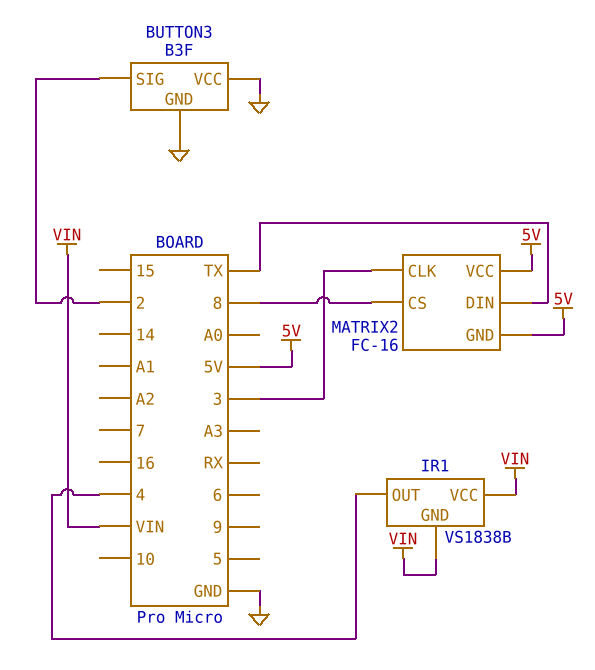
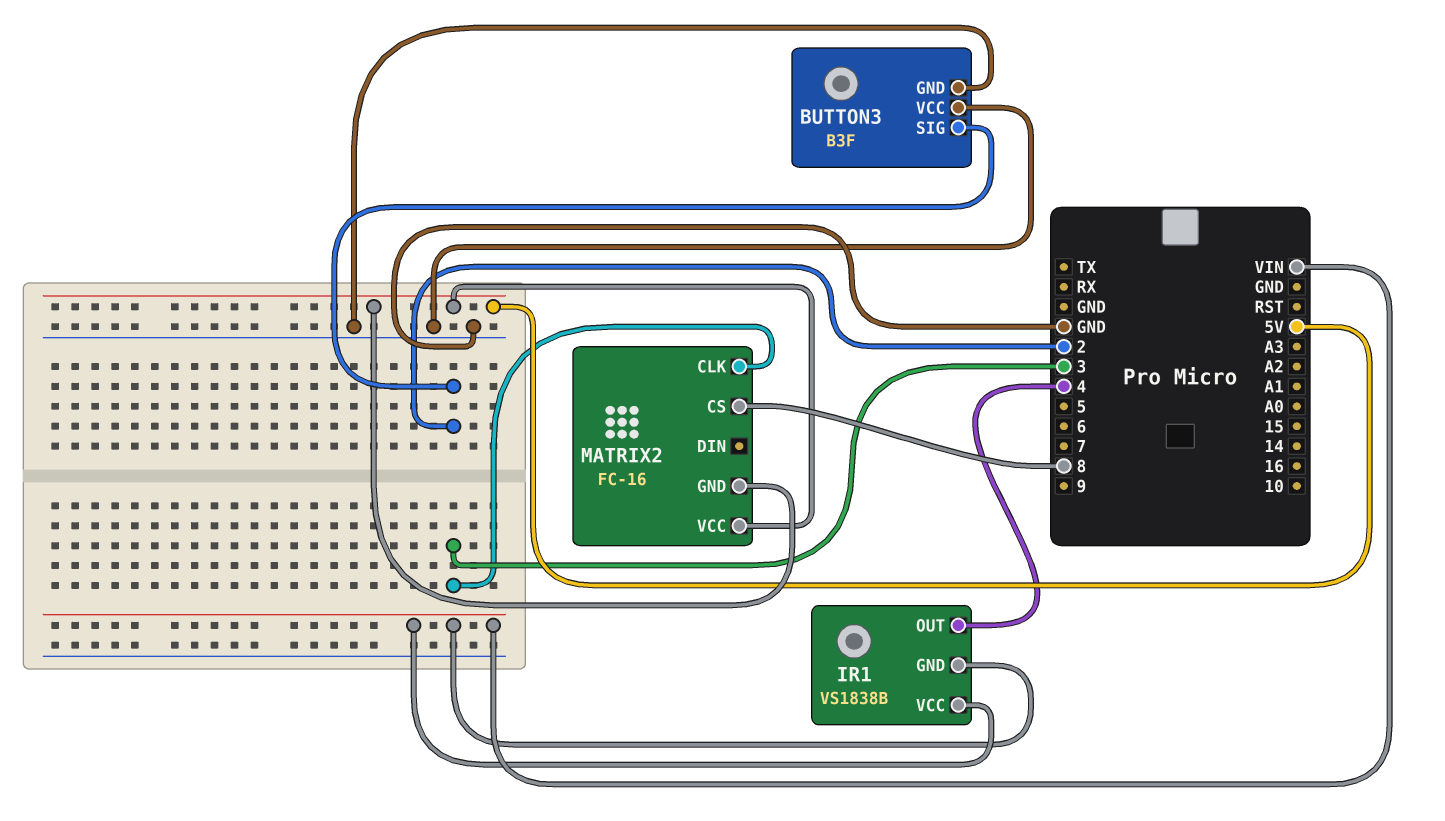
MATRIX2 pin DIN: TX -> none

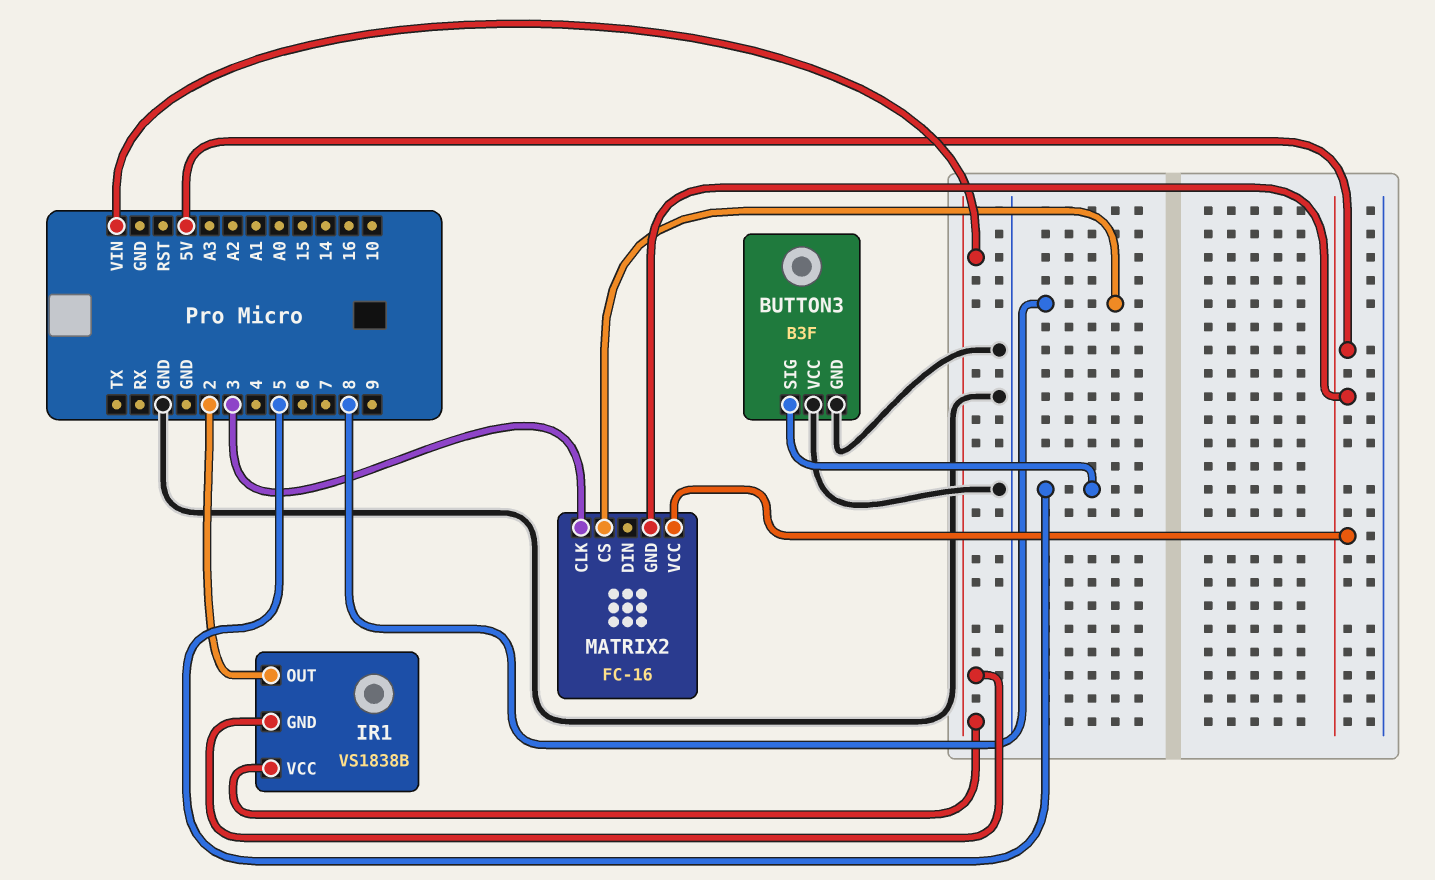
BUTTON3 pin SIG: 2 -> 5
IR1 pin OUT: 4 -> 2

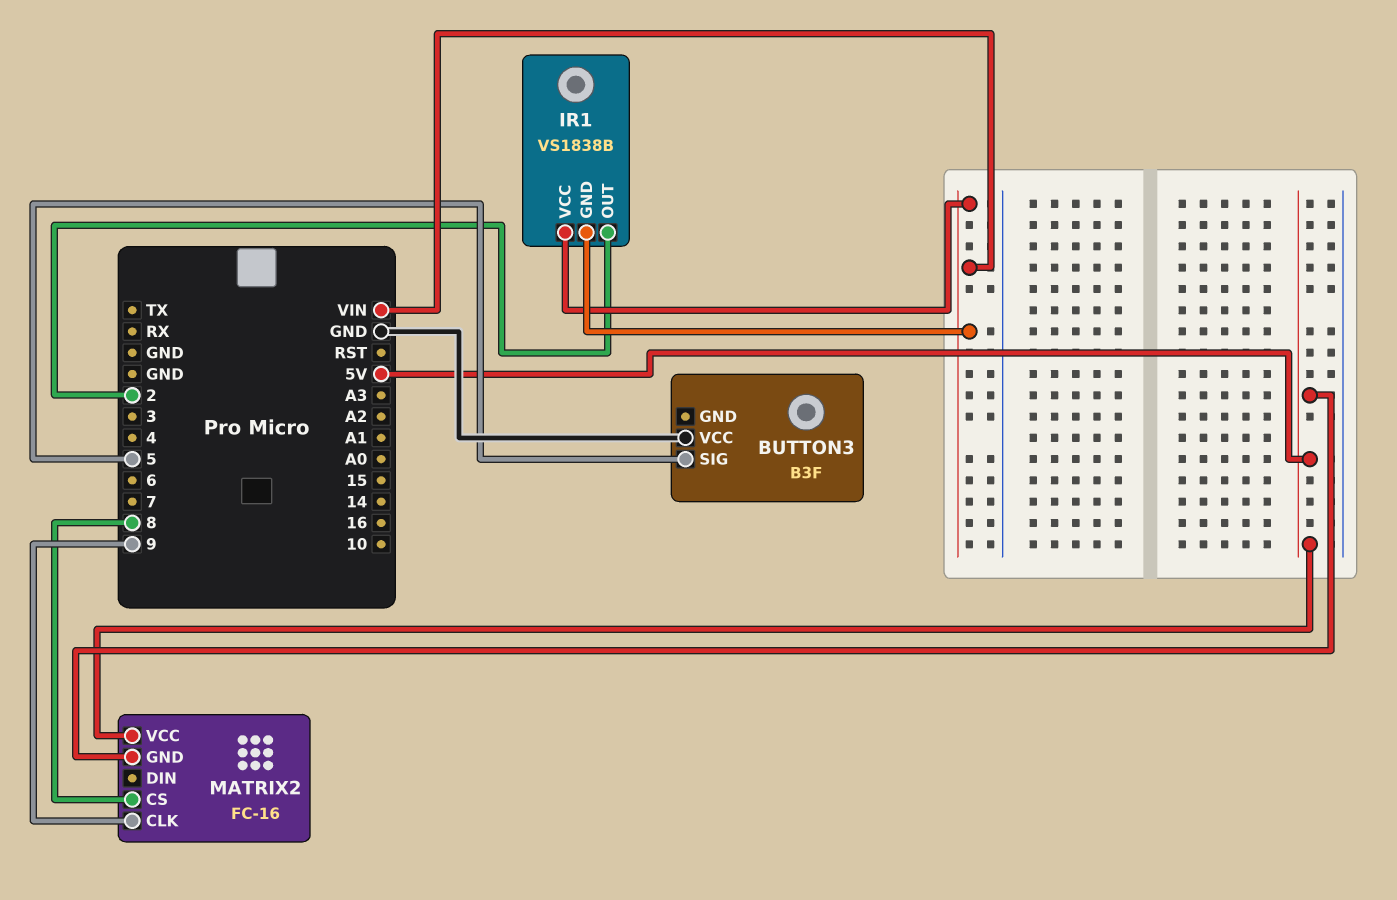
BUTTON3 pin GND: GND -> none
MATRIX2 pin CLK: 3 -> 9

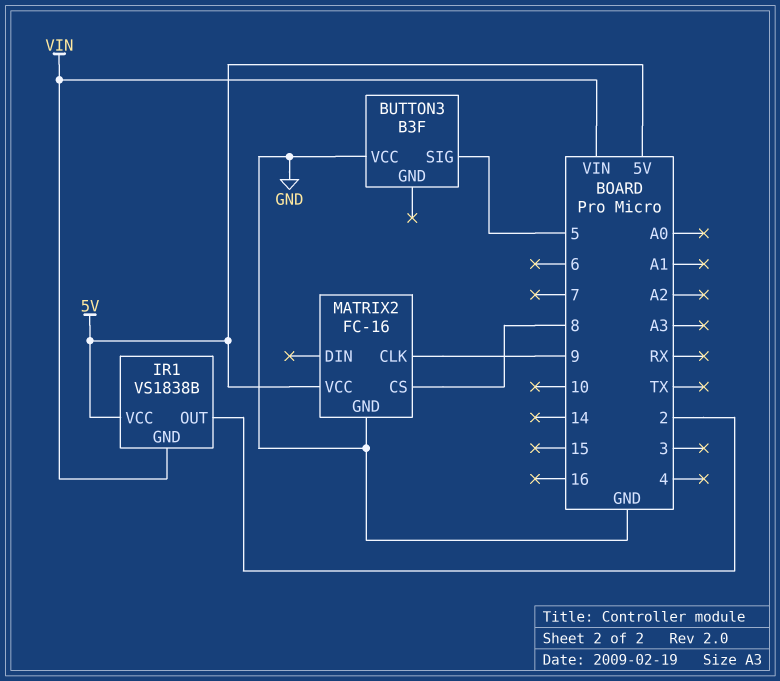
IR1 pin VCC: VIN -> 5V
MATRIX2 pin GND: 5V -> GND

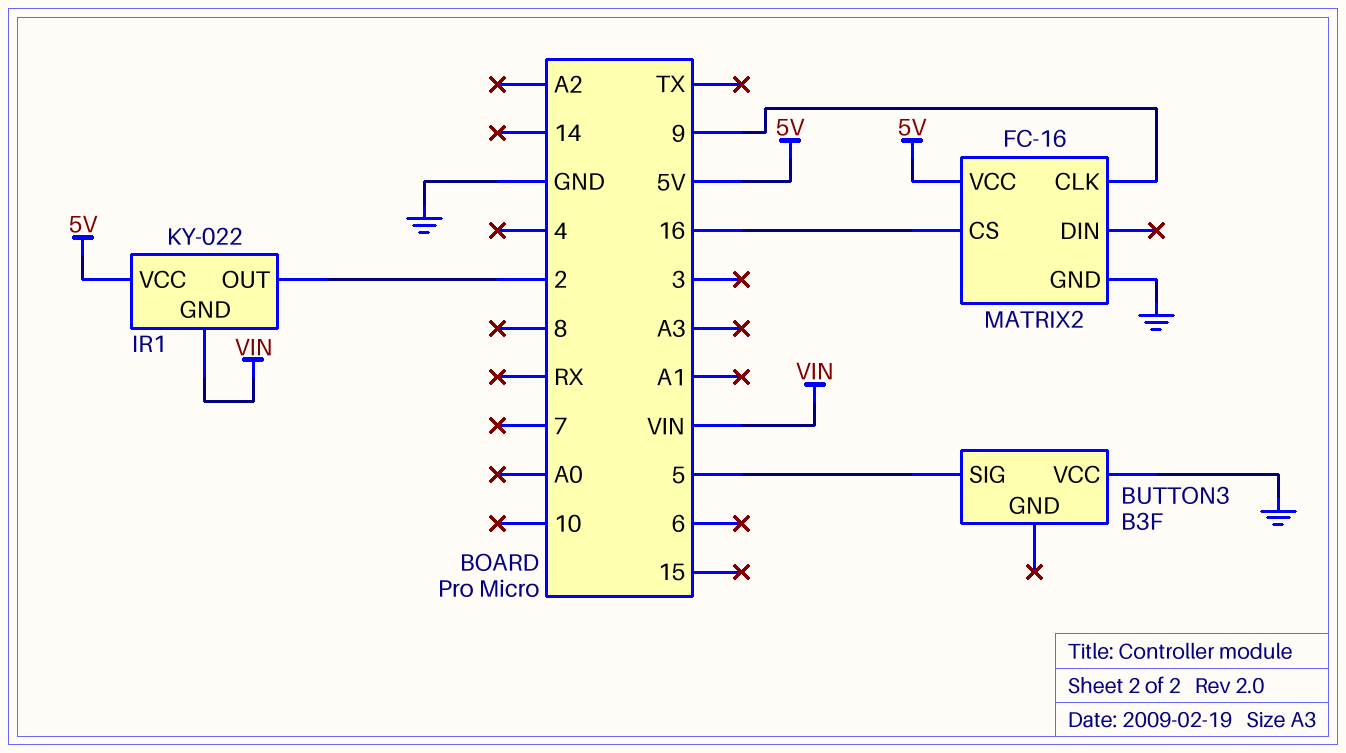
IR1: VS1838B -> KY-022
MATRIX2 pin CS: 8 -> 16

